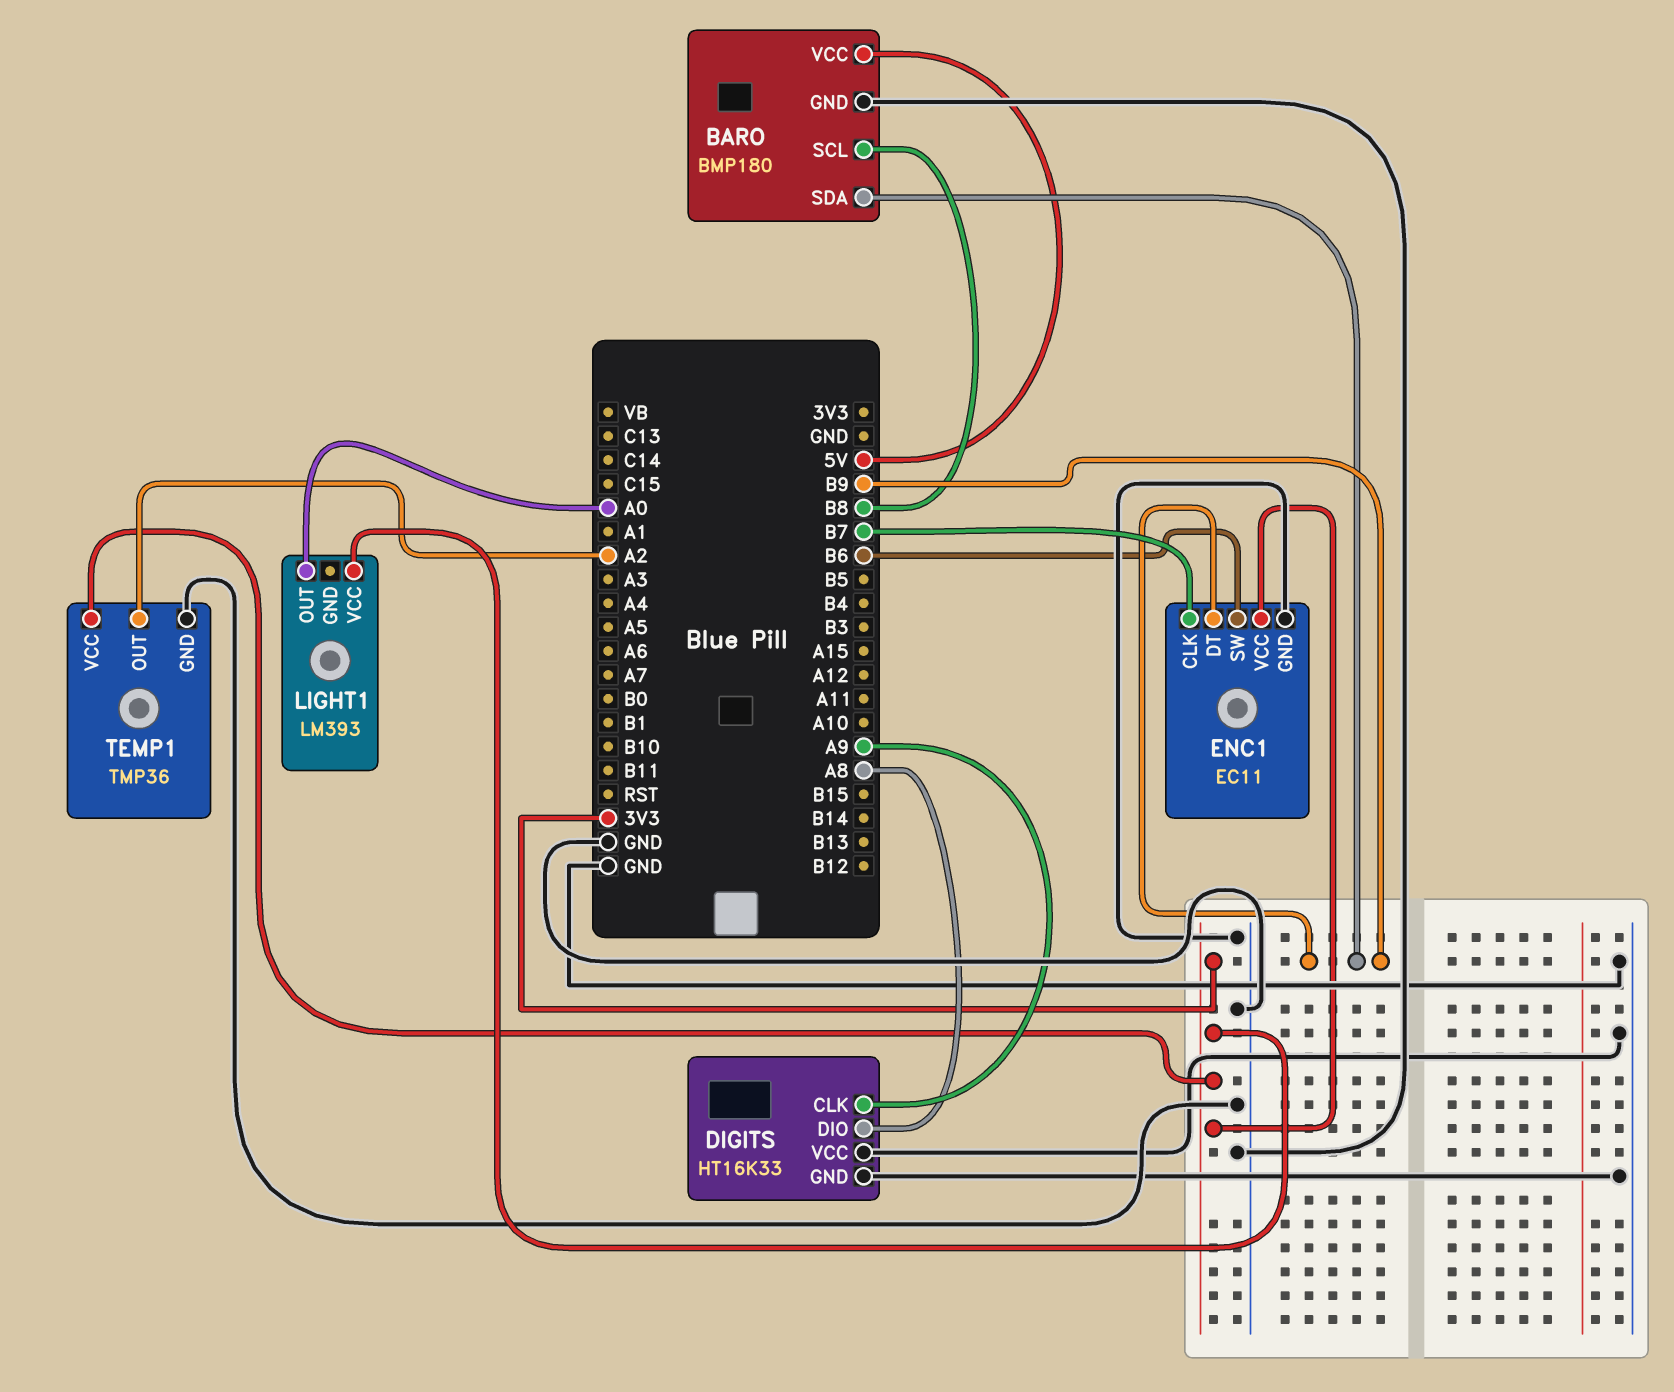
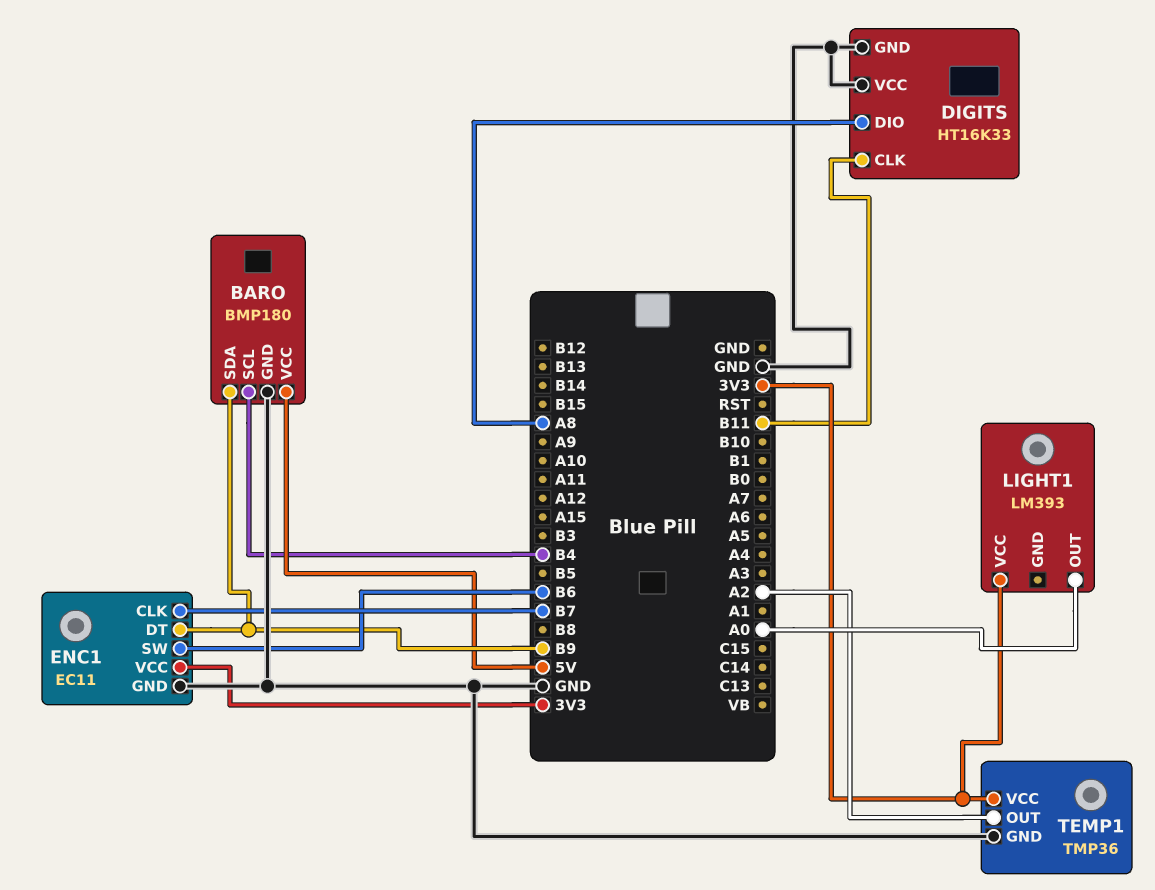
BARO pin SCL: B8 -> B4
DIGITS pin CLK: A9 -> B11

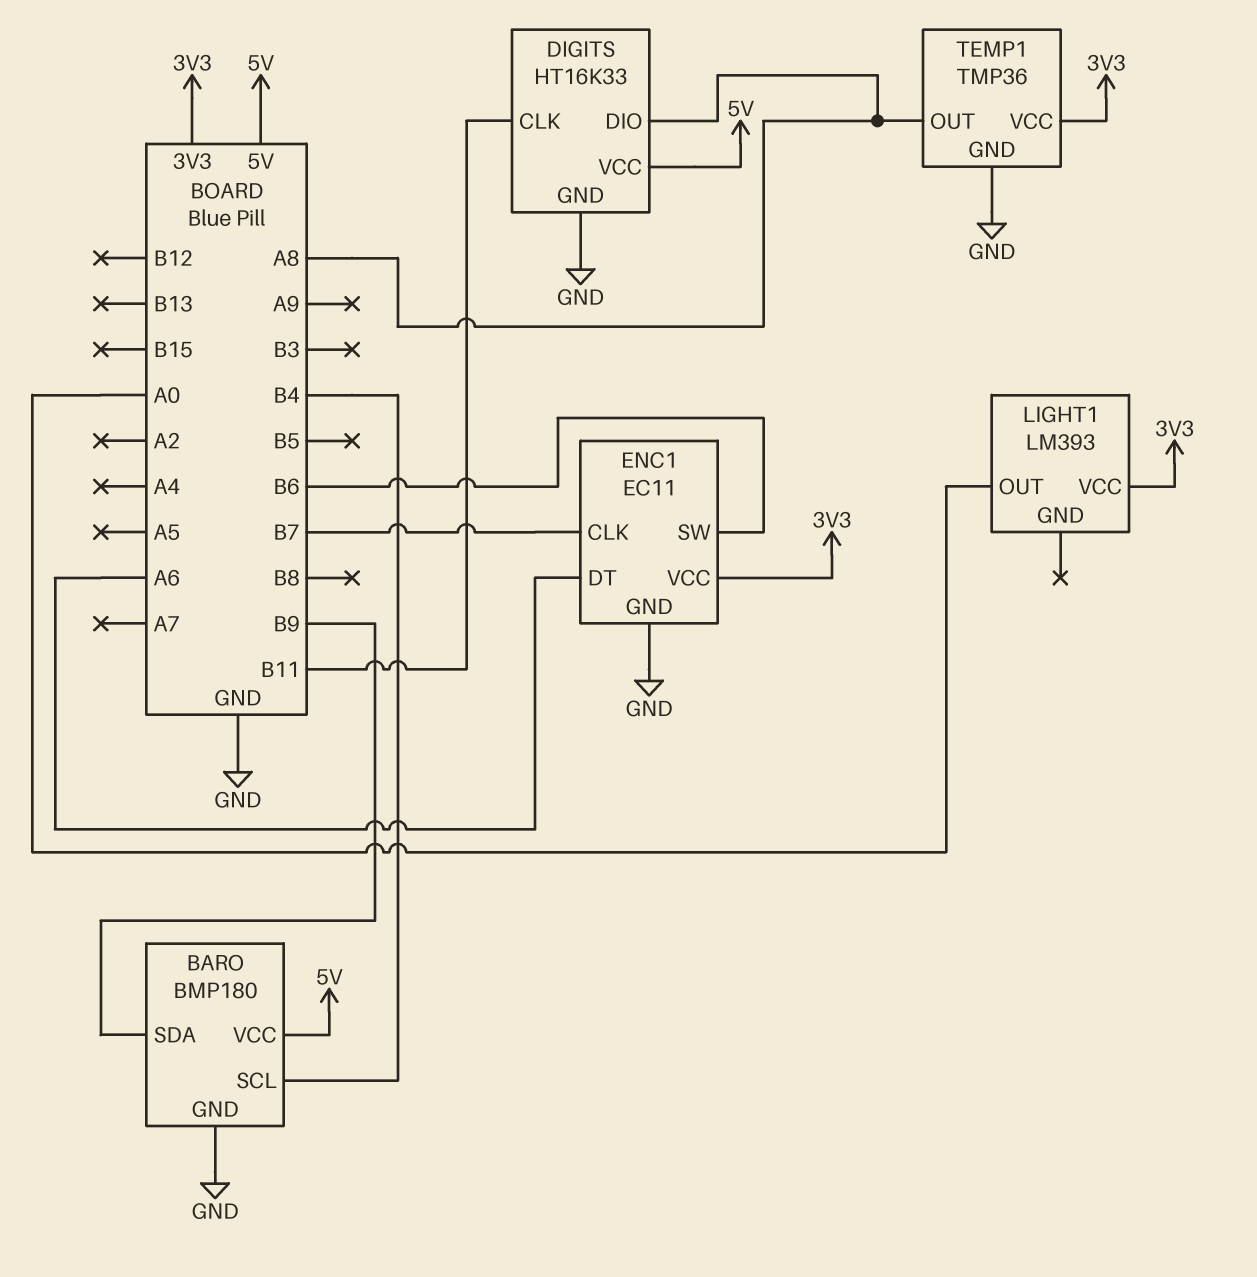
DIGITS pin VCC: GND -> 5V
ENC1 pin DT: B9 -> A6
TEMP1 pin OUT: A2 -> A8

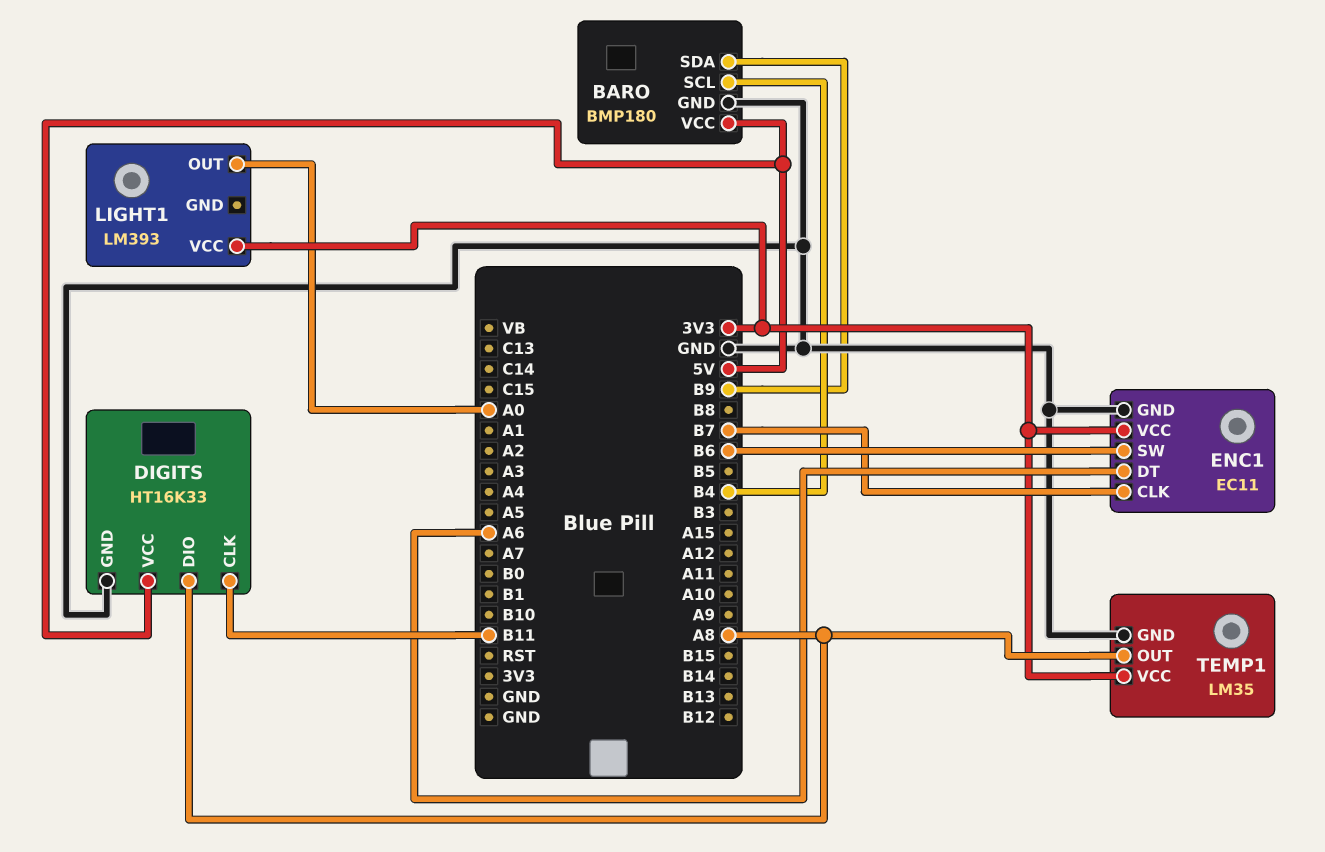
TEMP1: TMP36 -> LM35

